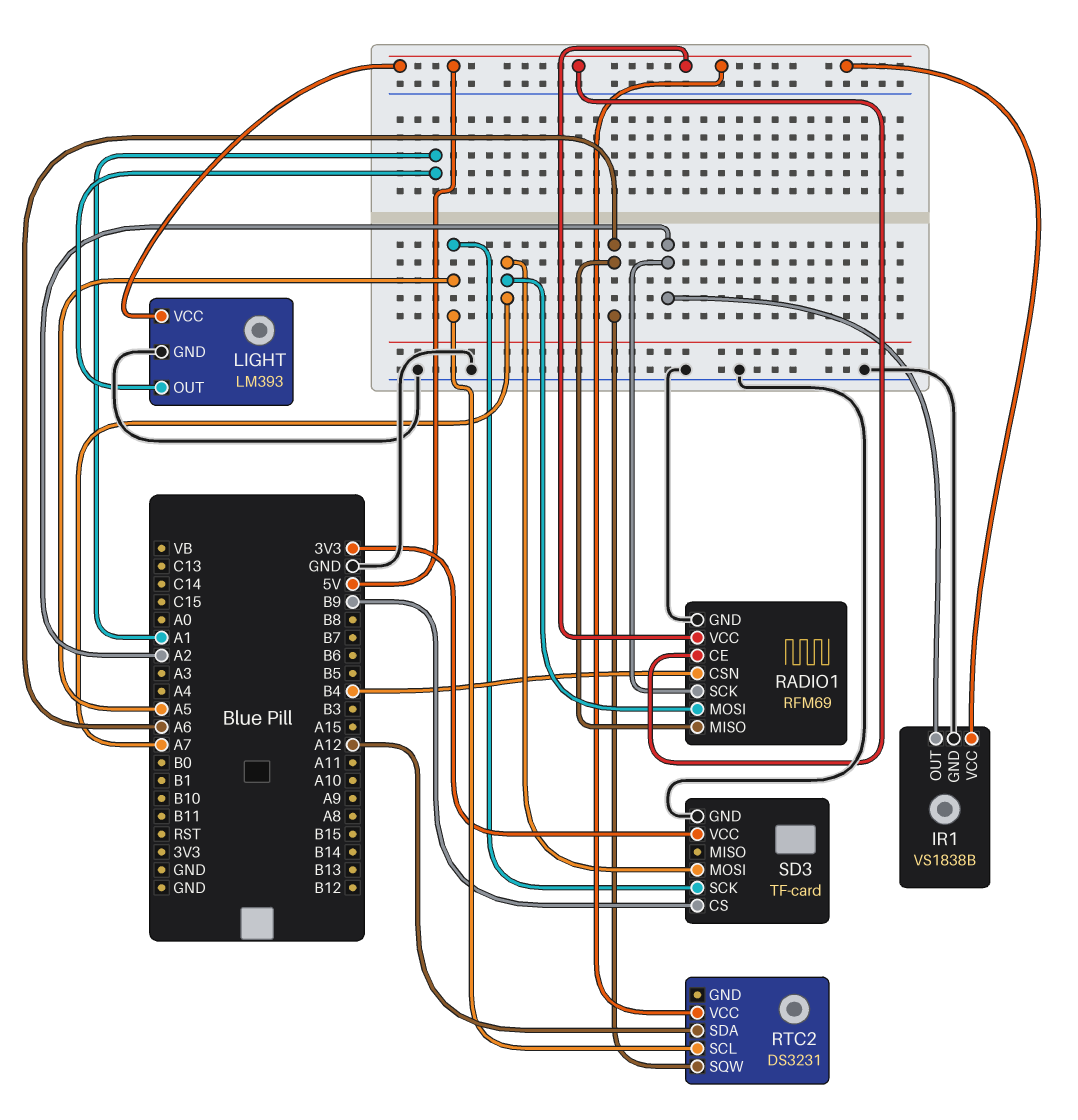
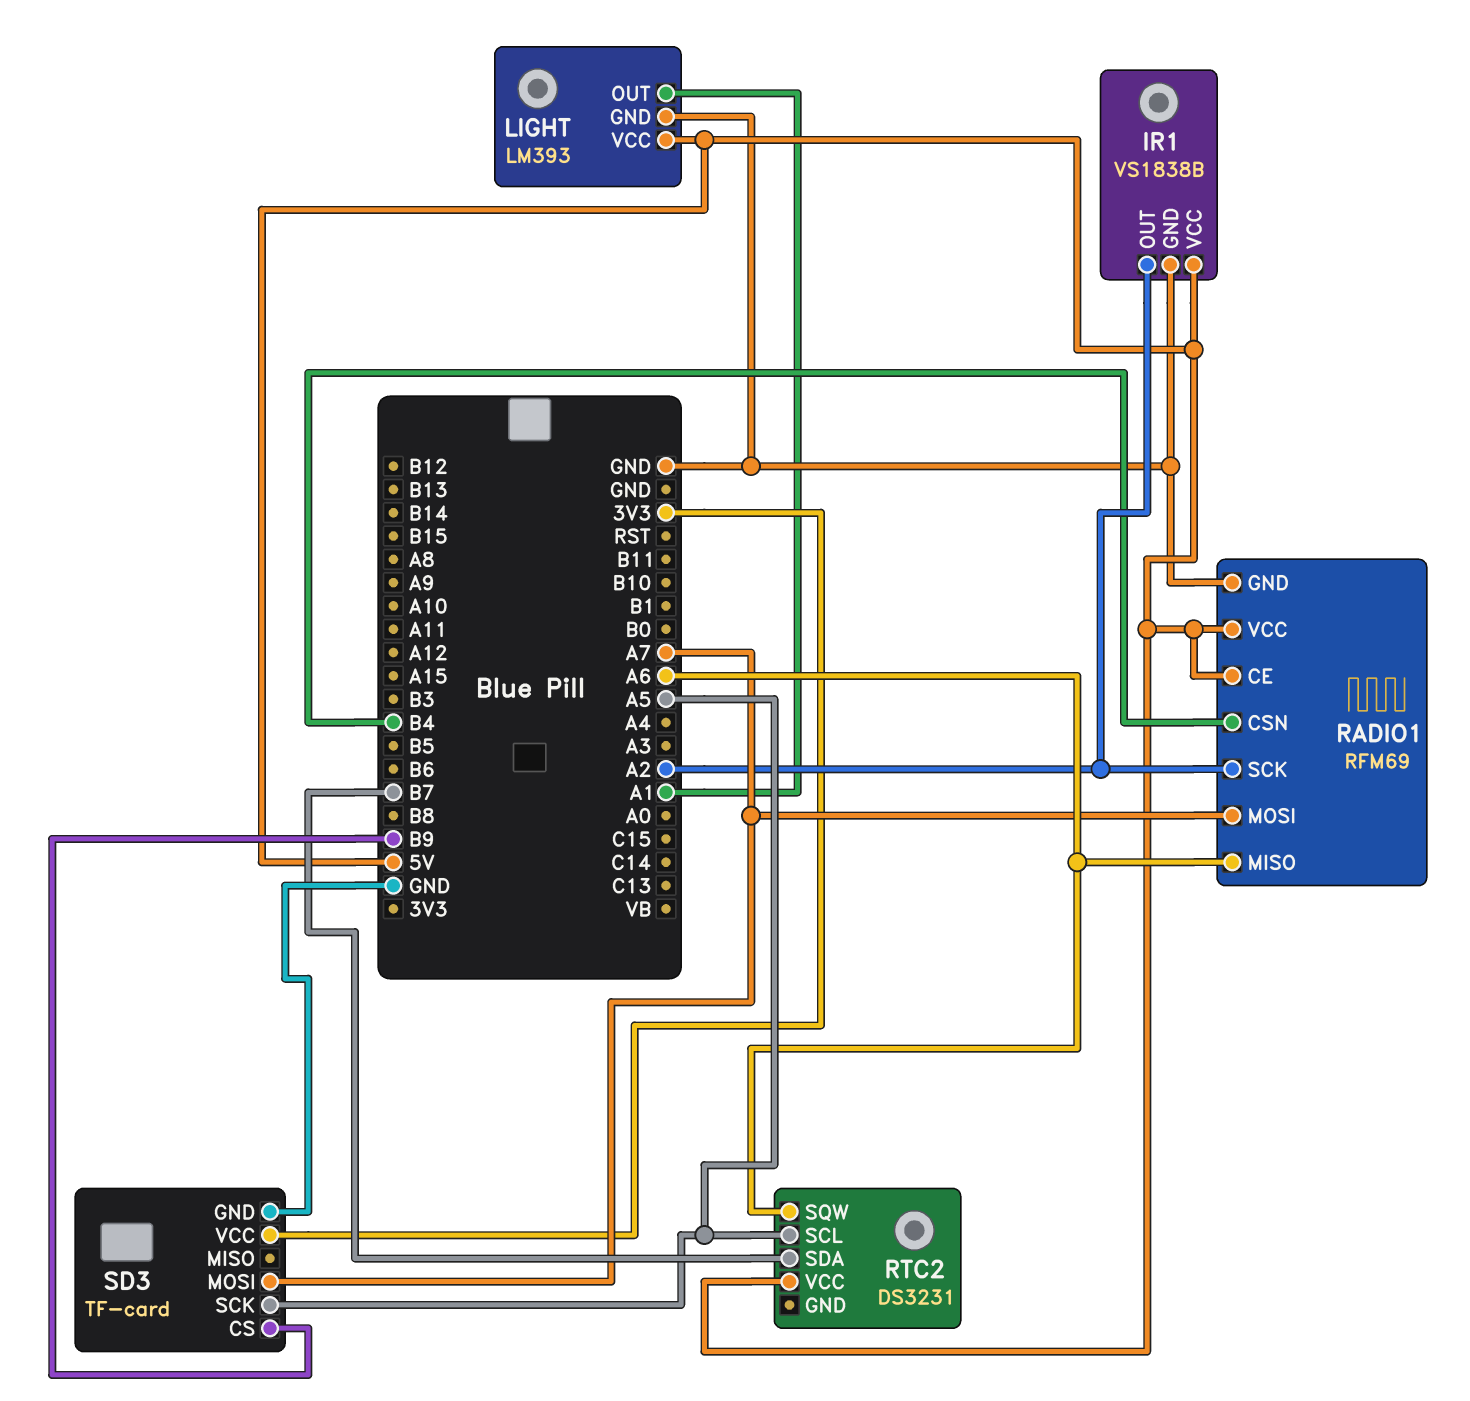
RTC2 pin SDA: A12 -> B7

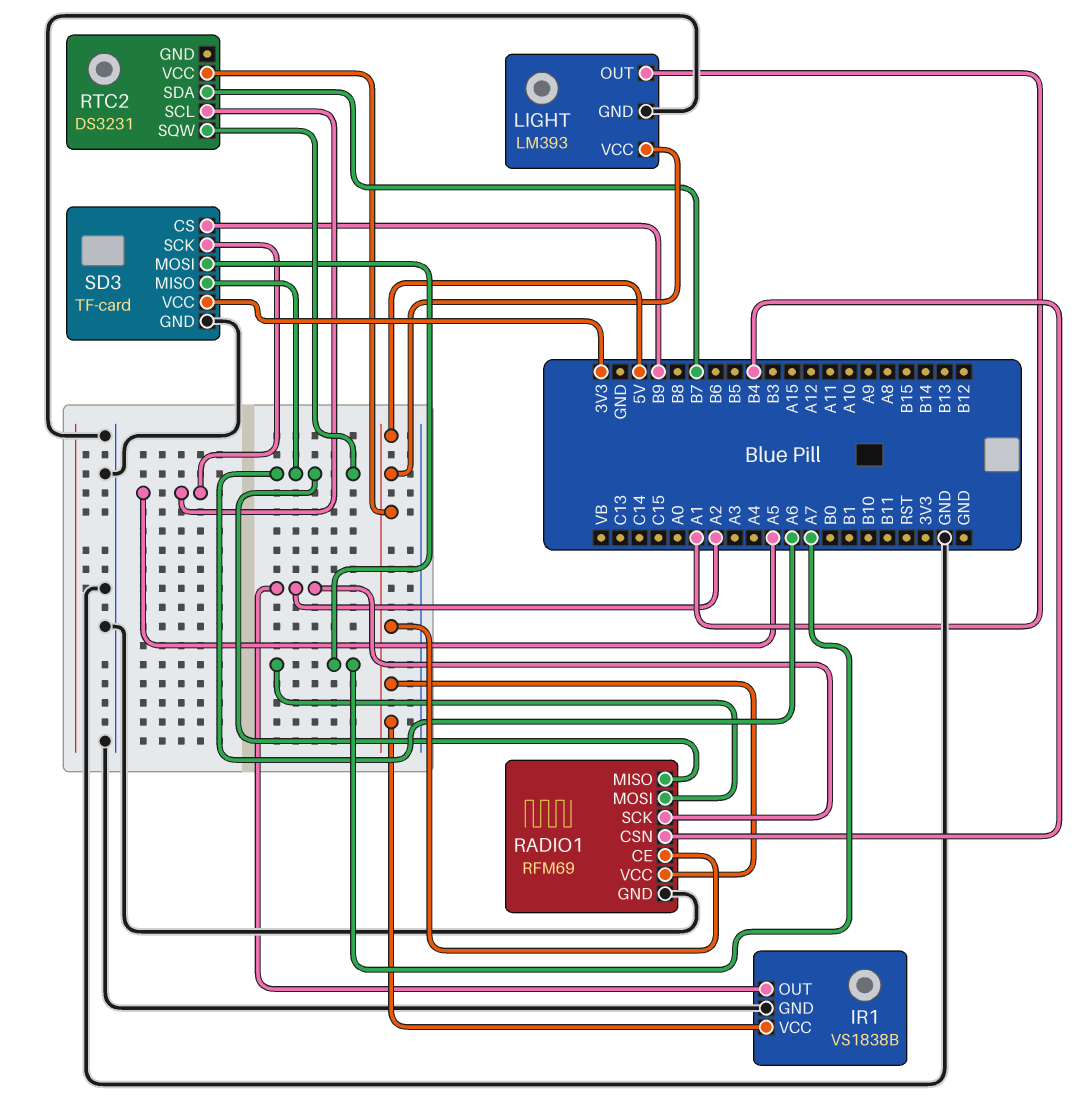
SD3 pin MISO: none -> A6

